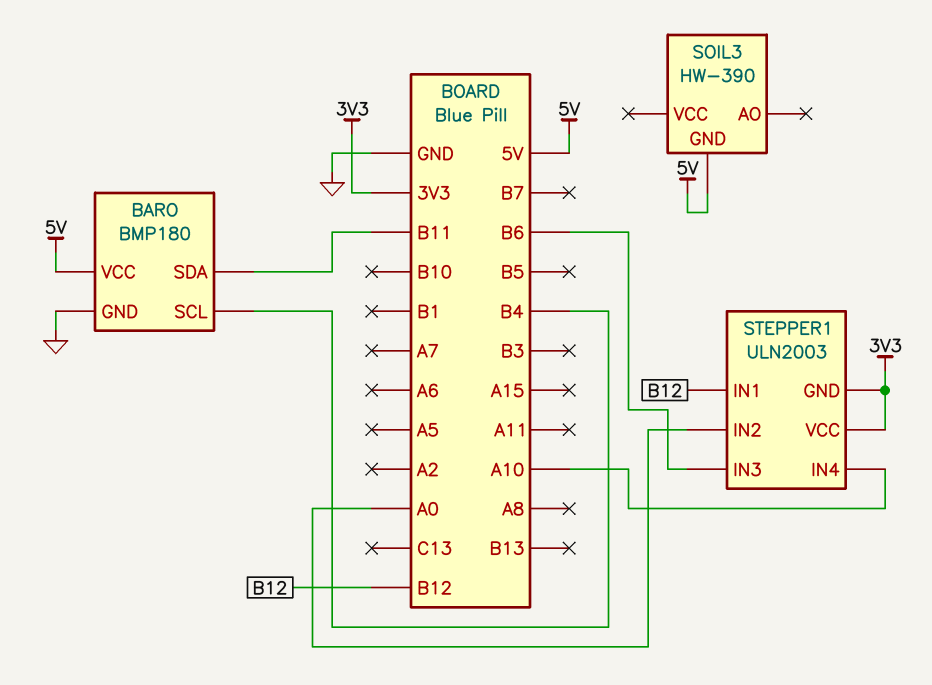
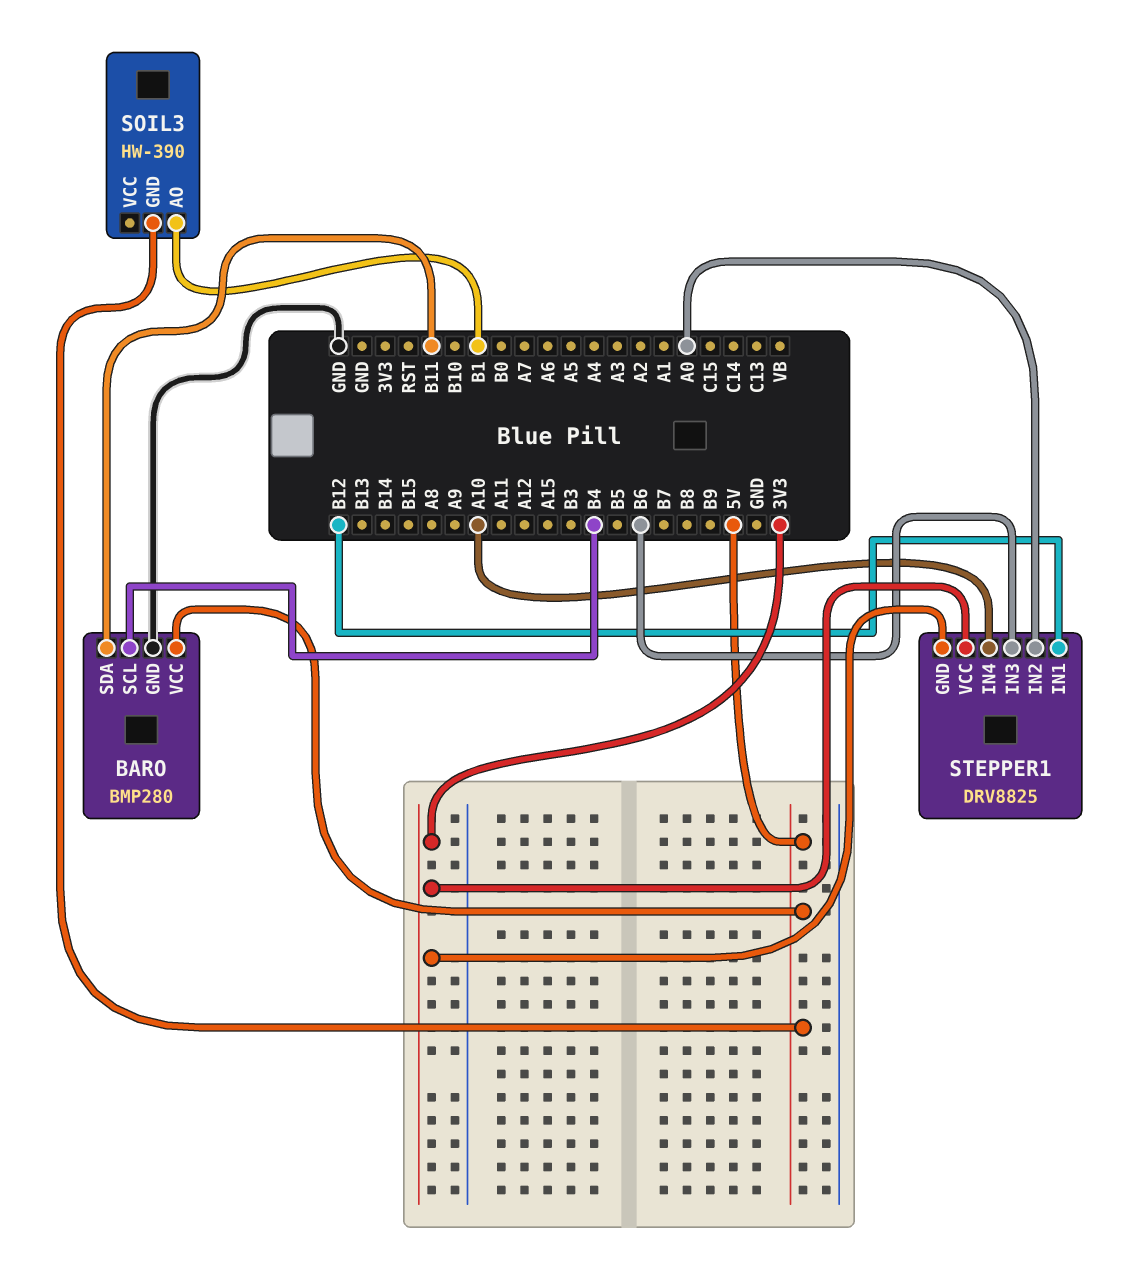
BARO: BMP180 -> BMP280
SOIL3 pin AO: none -> B1
STEPPER1: ULN2003 -> DRV8825

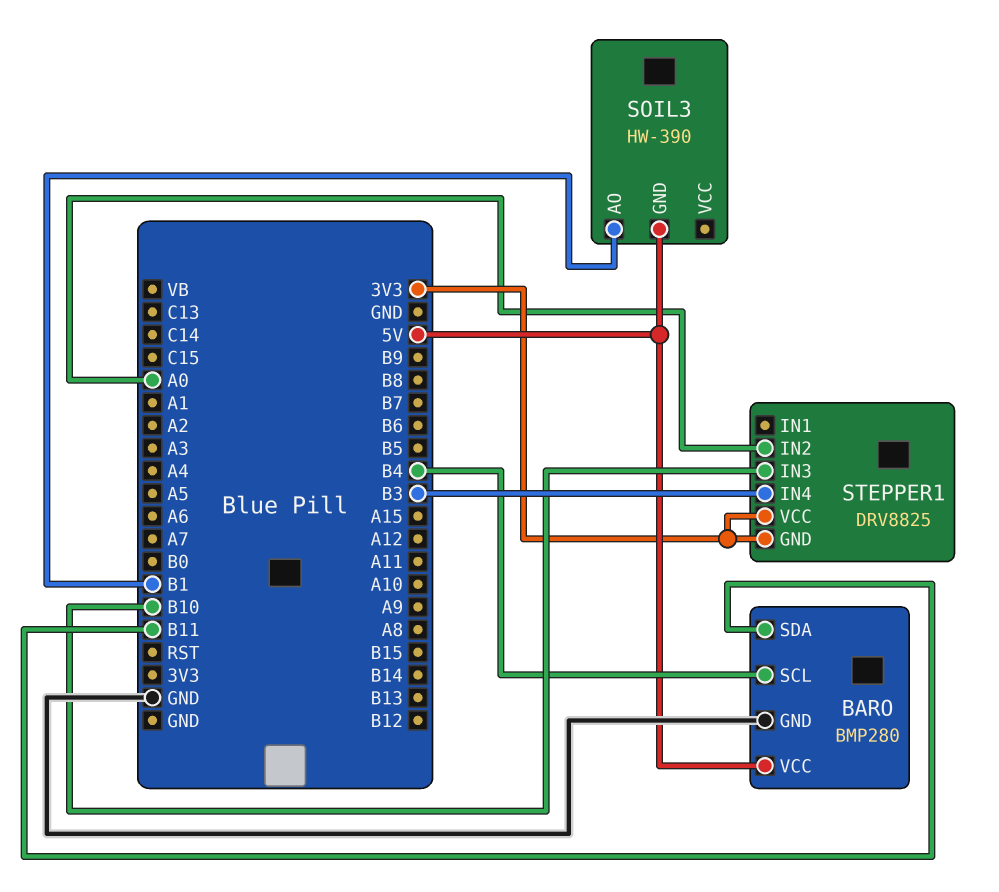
STEPPER1 pin IN1: B12 -> none
STEPPER1 pin IN3: B6 -> B10
STEPPER1 pin IN4: A10 -> B3

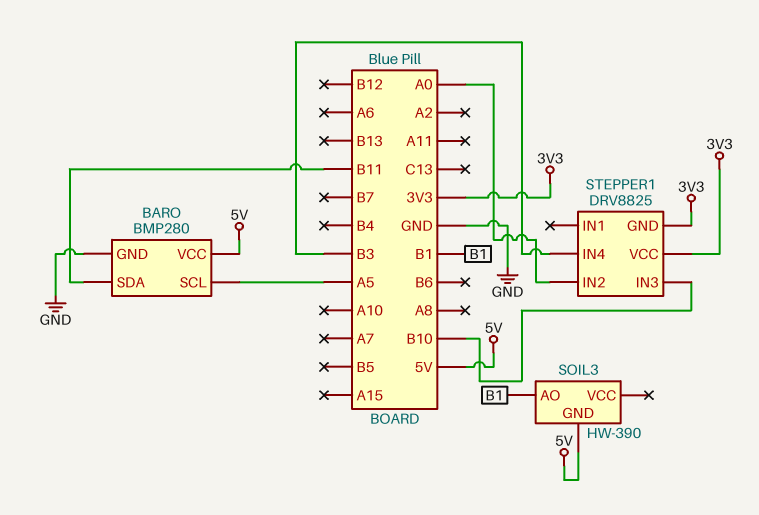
BARO pin SCL: B4 -> A5

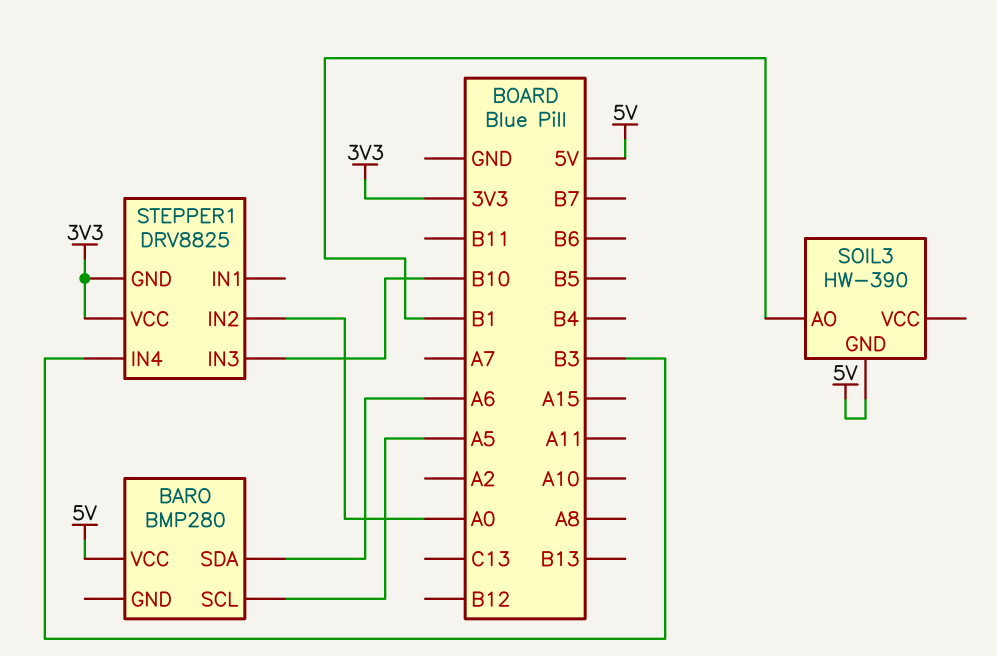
BARO pin GND: GND -> none
BARO pin SDA: B11 -> A6

